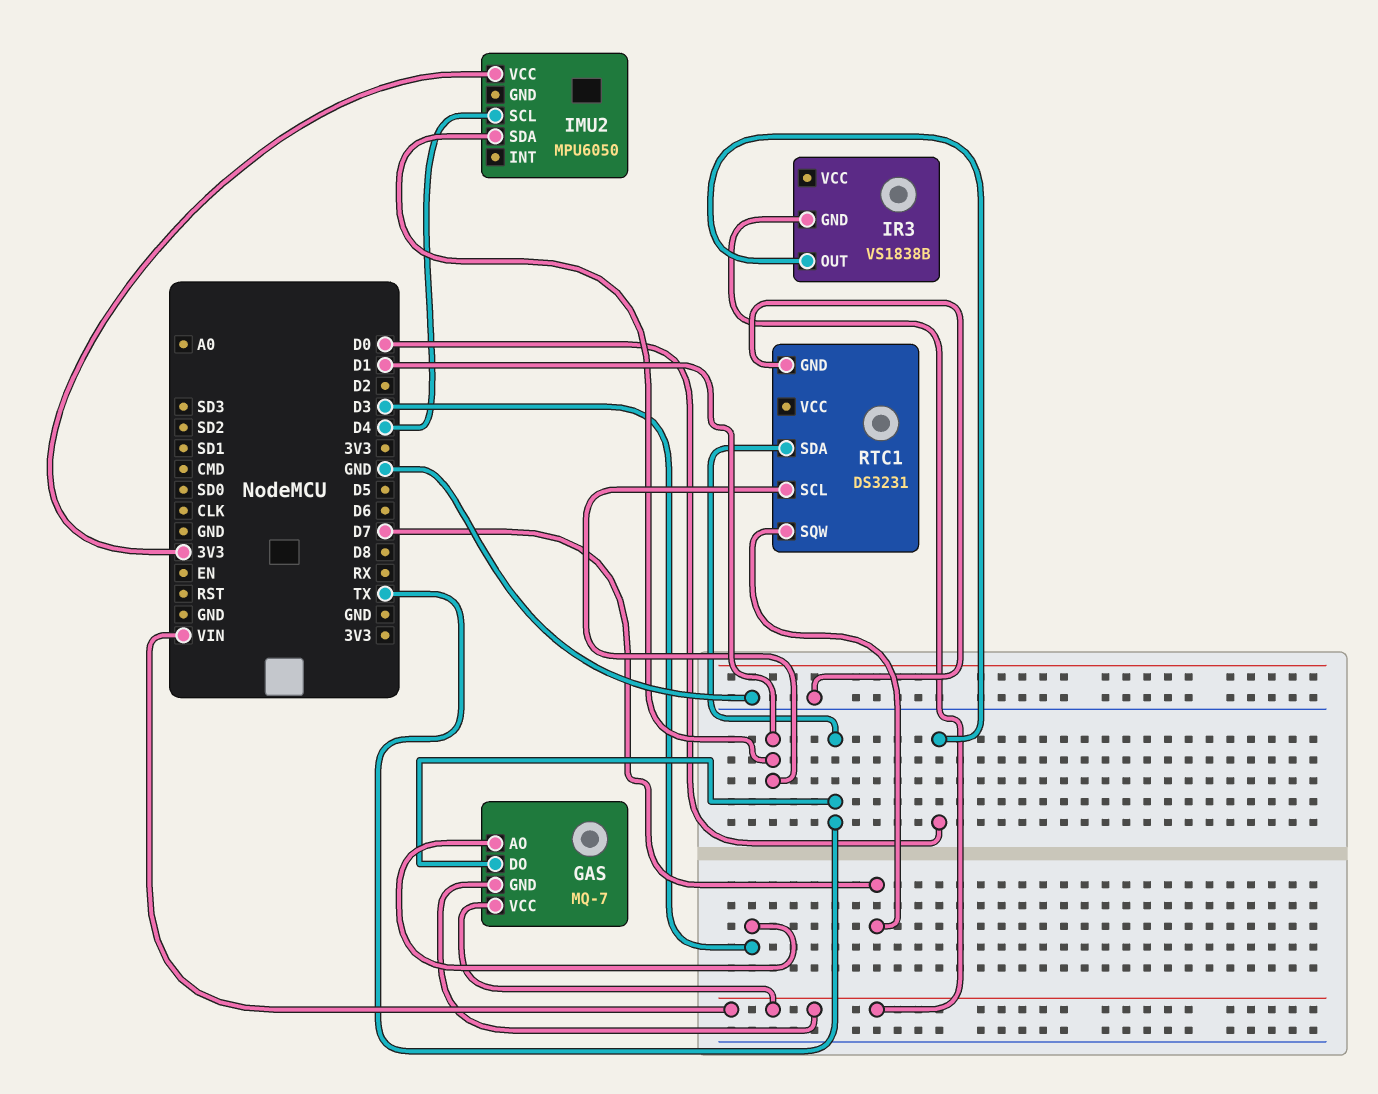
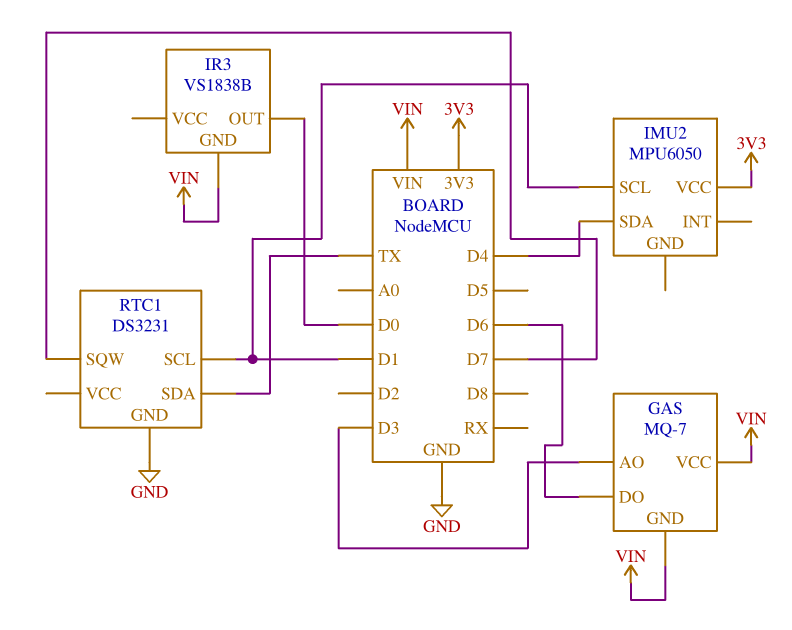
GAS pin DO: TX -> D6
IMU2 pin SCL: D4 -> D1
IMU2 pin SDA: D1 -> D4

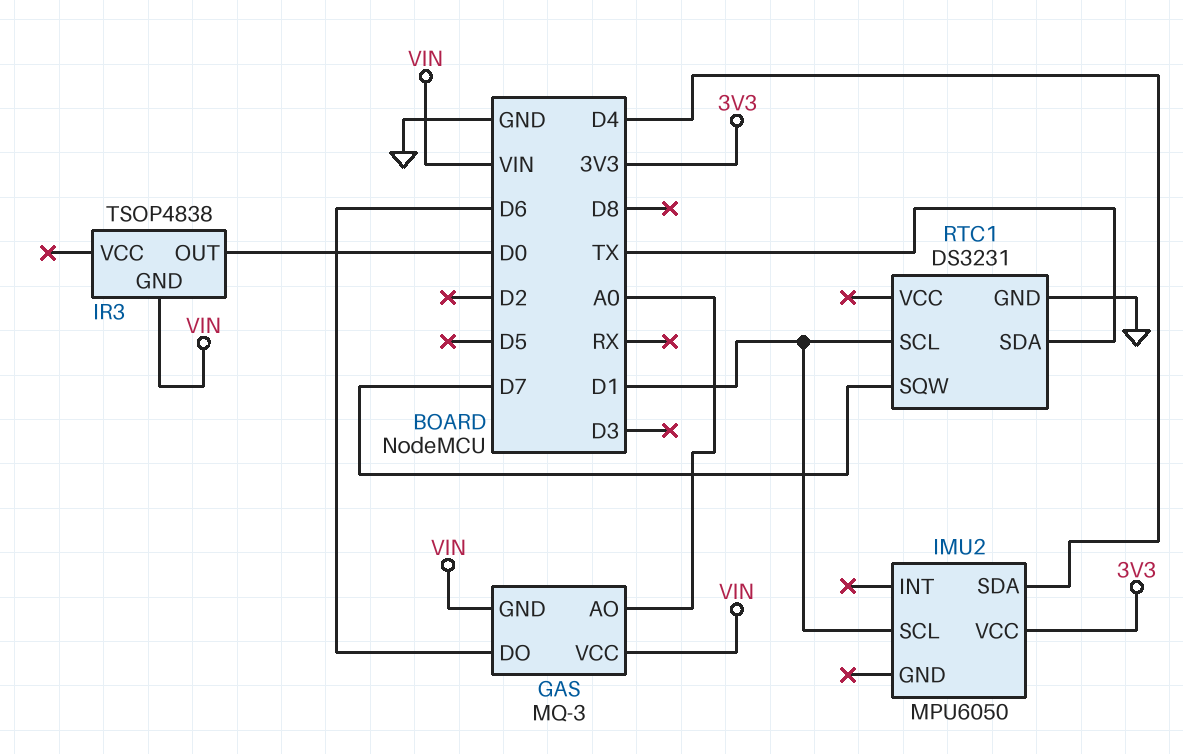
GAS: MQ-7 -> MQ-3
GAS pin AO: D3 -> A0
IR3: VS1838B -> TSOP4838

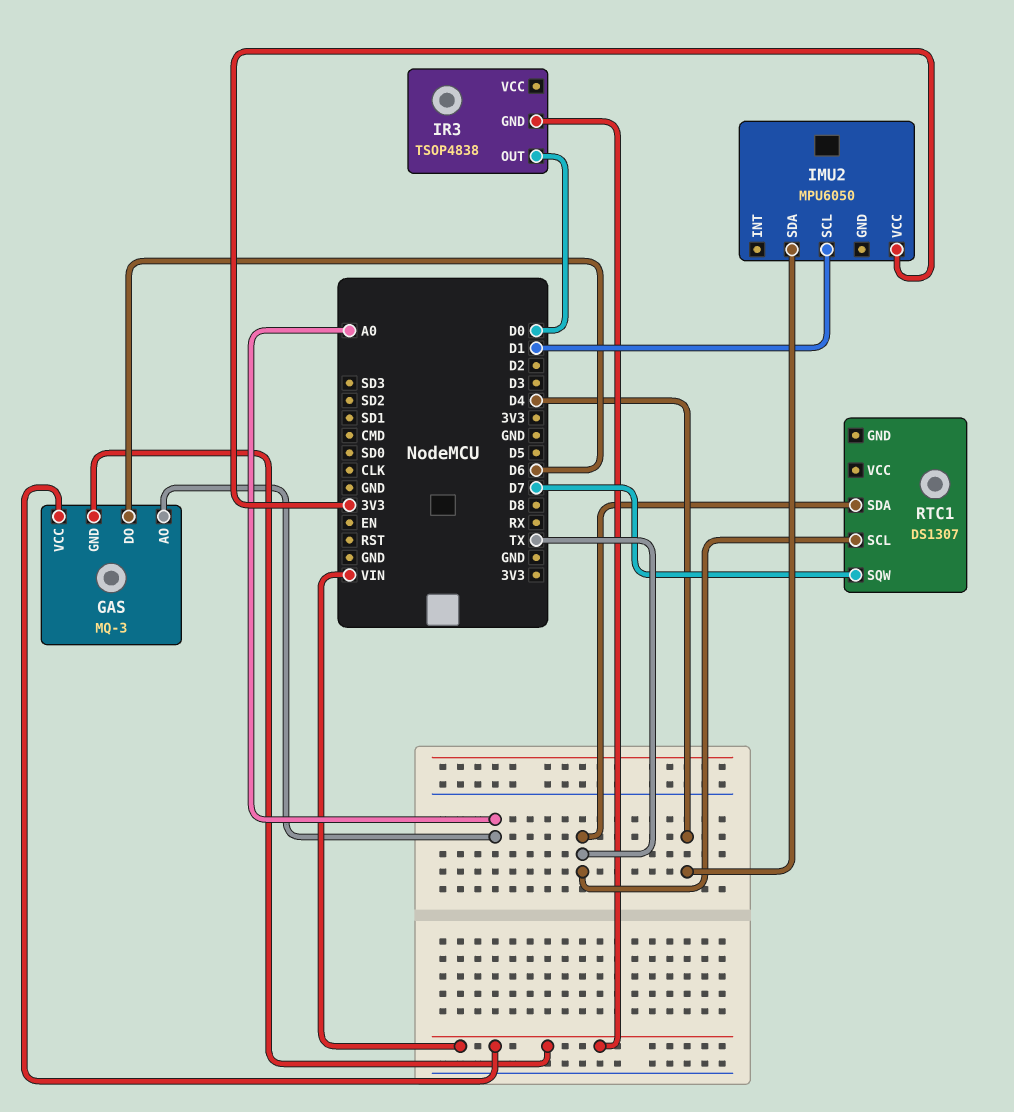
RTC1: DS3231 -> DS1307
RTC1 pin GND: GND -> none
RTC1 pin SCL: D1 -> TX

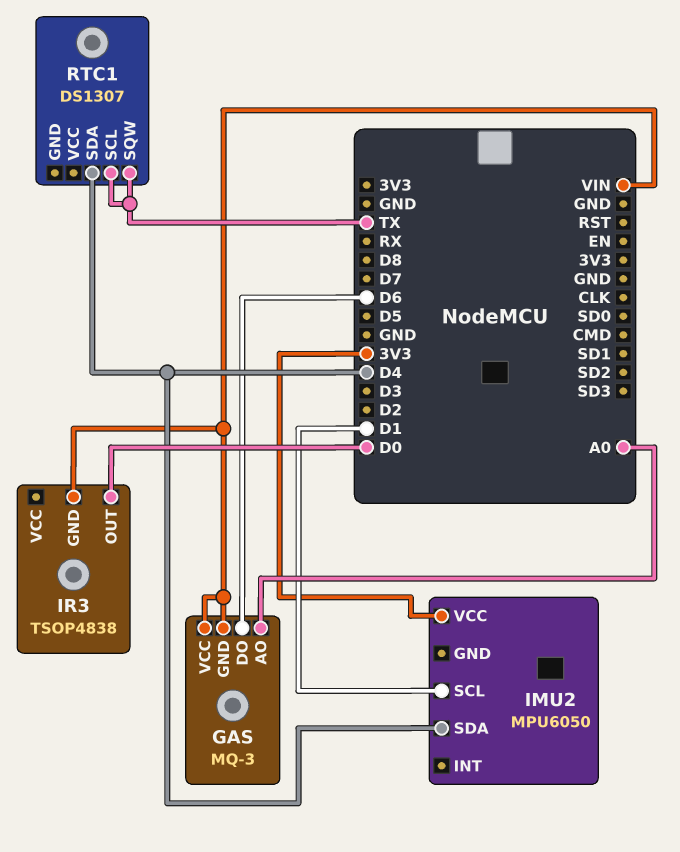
RTC1 pin SDA: TX -> D4
RTC1 pin SQW: D7 -> TX

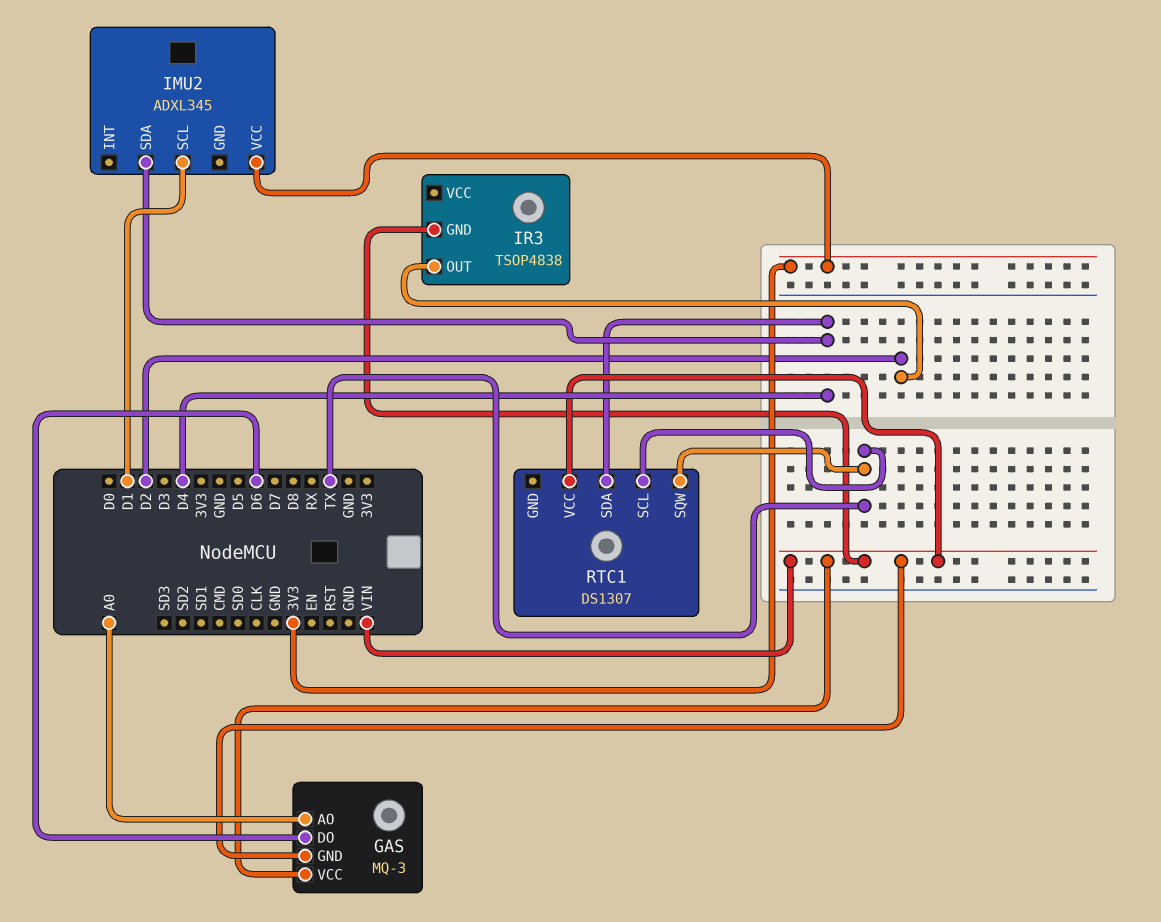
IMU2: MPU6050 -> ADXL345
IR3 pin OUT: D0 -> D2
RTC1 pin VCC: none -> VIN

